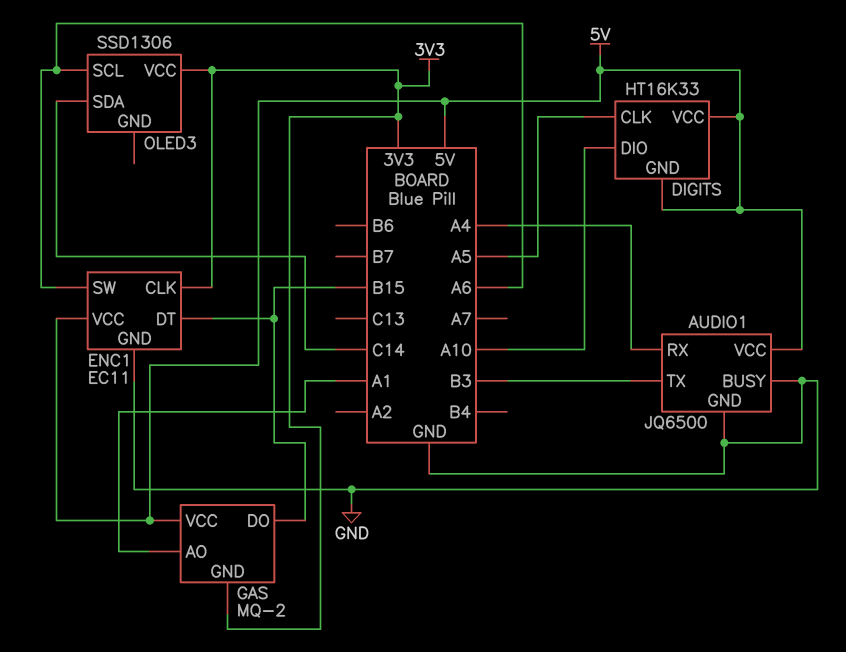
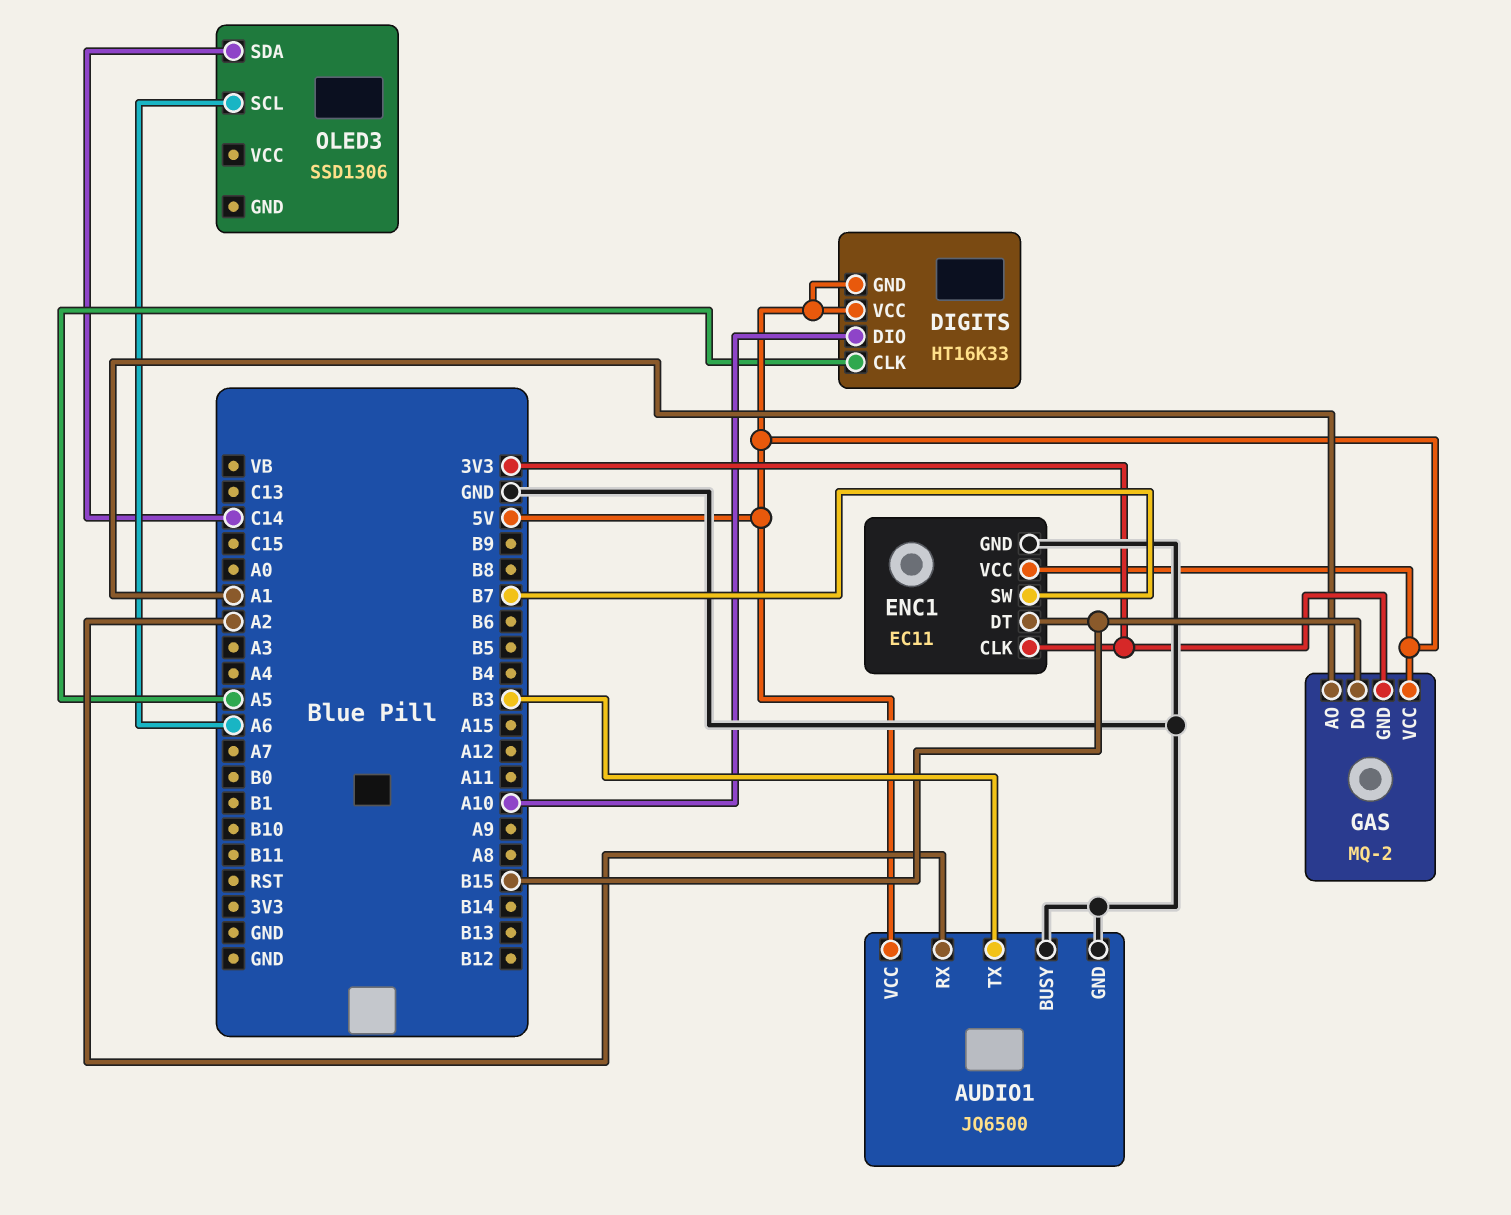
AUDIO1 pin RX: A4 -> A2
ENC1 pin SW: A6 -> B7
OLED3 pin VCC: 3V3 -> none

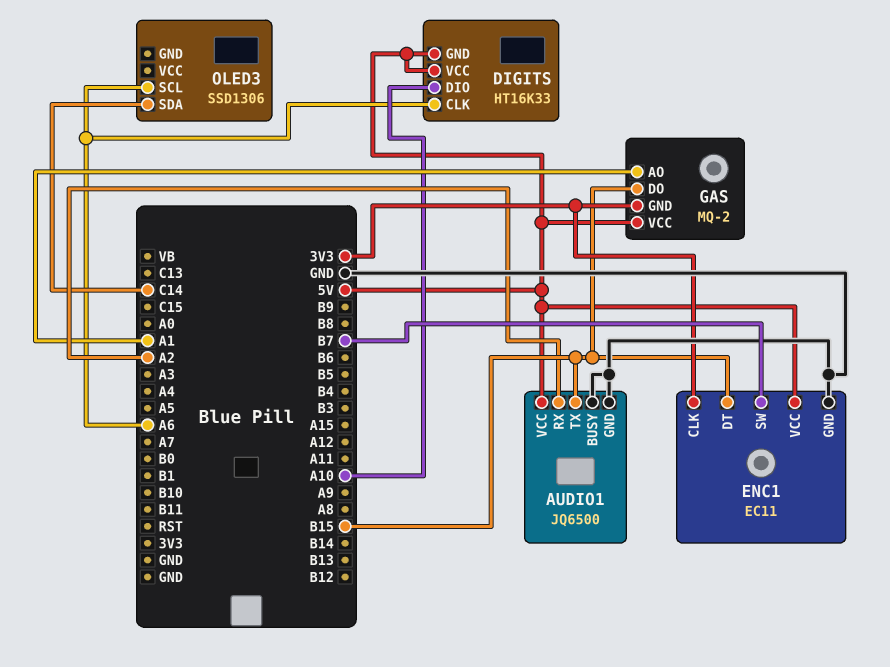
AUDIO1 pin TX: B3 -> B15
DIGITS pin CLK: A5 -> A6

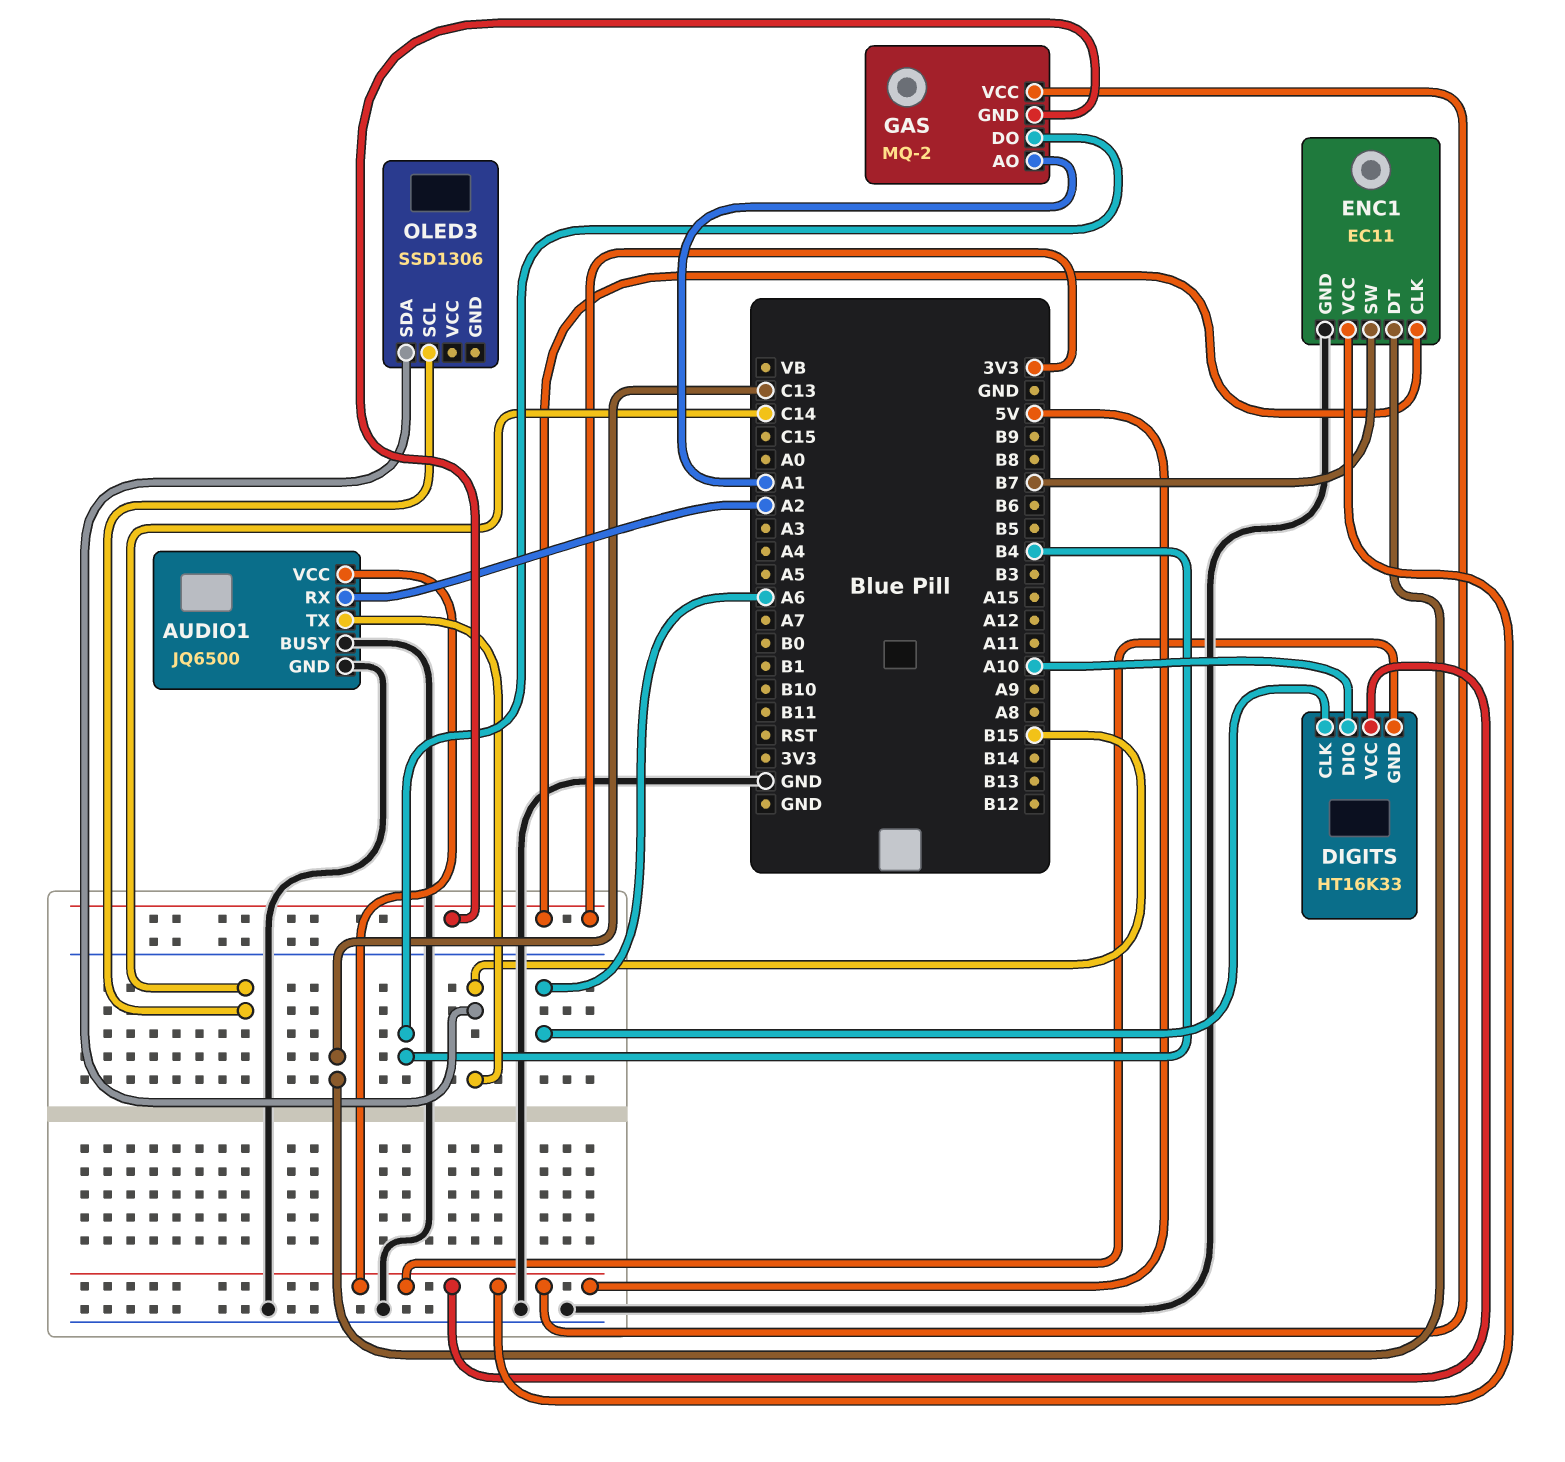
ENC1 pin DT: B15 -> C13
GAS pin DO: B15 -> B4
OLED3 pin SCL: A6 -> C14
OLED3 pin SDA: C14 -> B15

